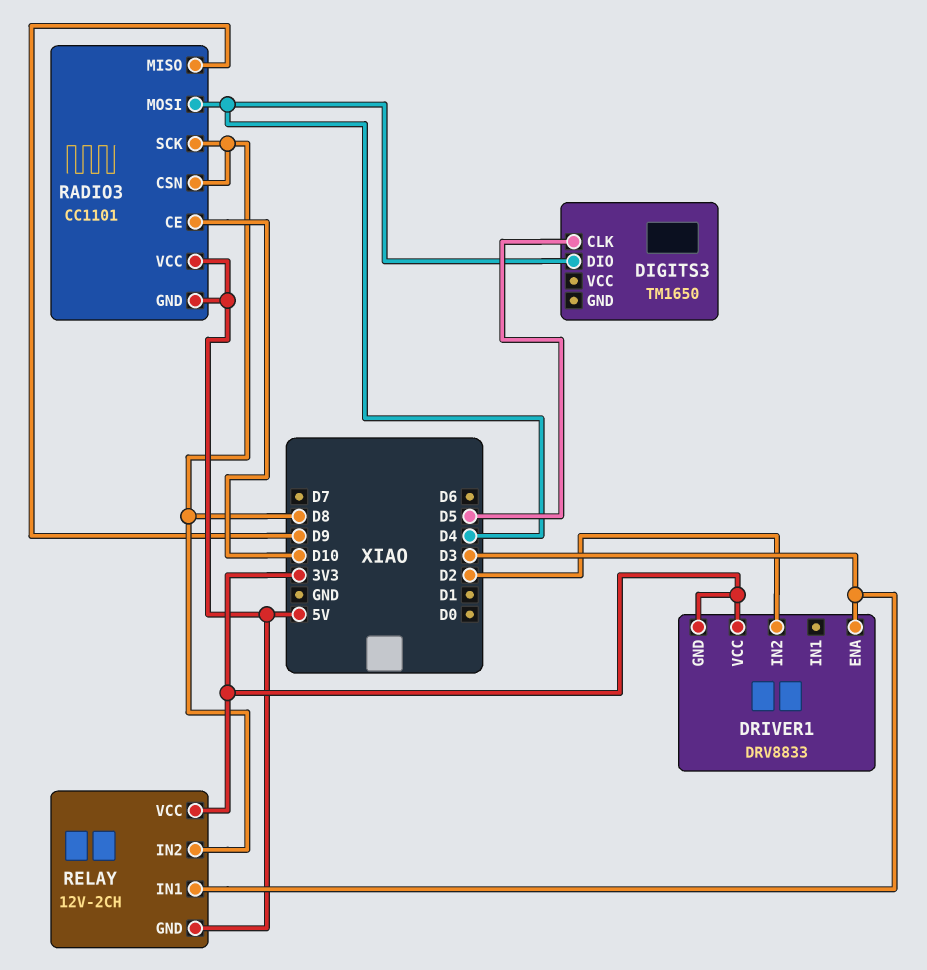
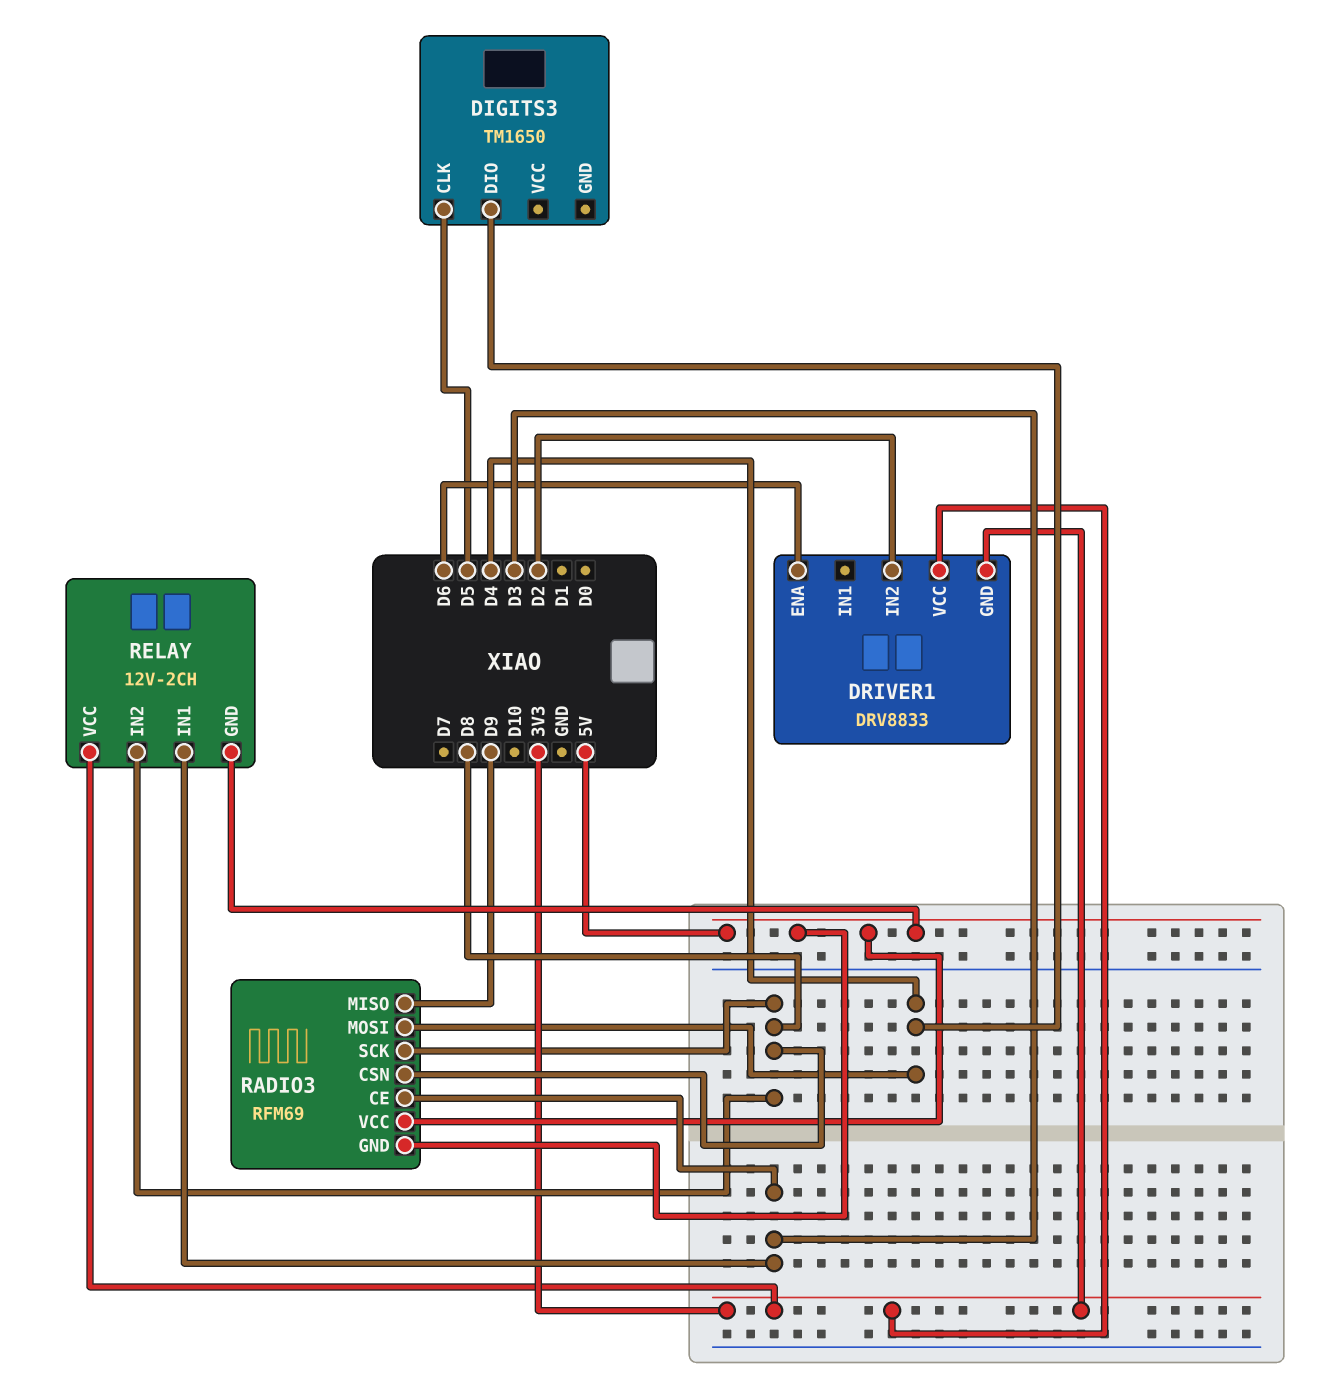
DRIVER1 pin ENA: D3 -> D6
RADIO3: CC1101 -> RFM69
RADIO3 pin CE: D10 -> D3

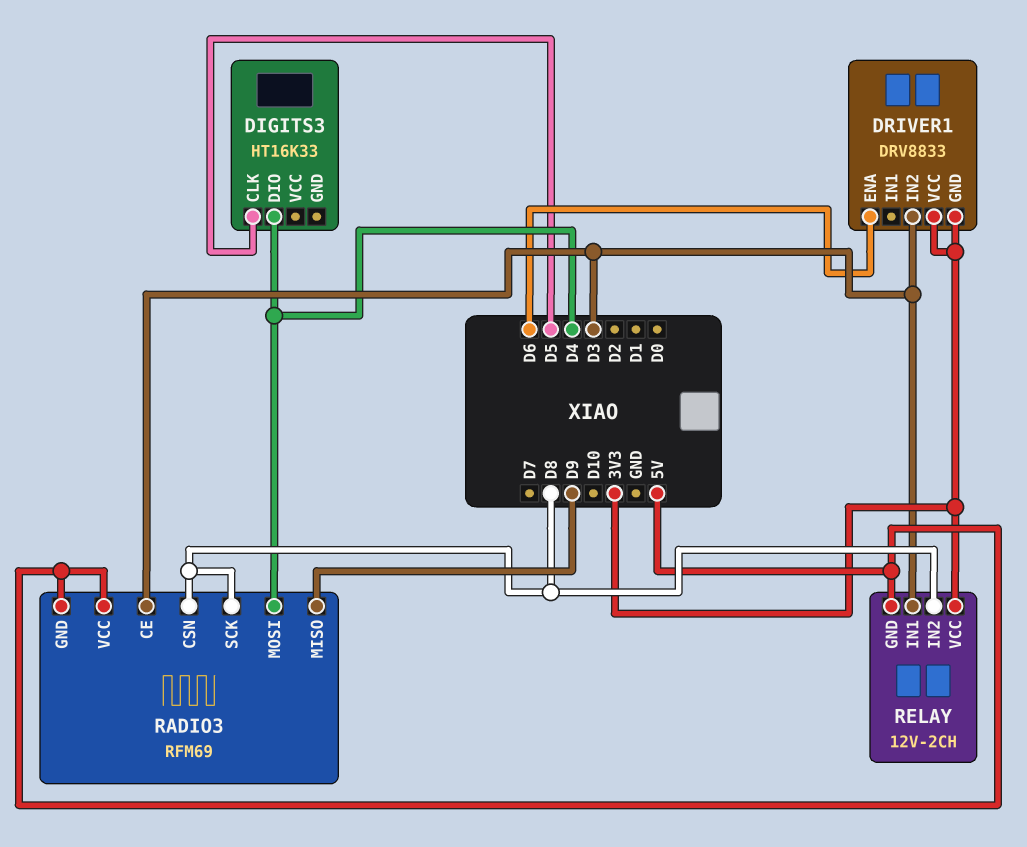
DIGITS3: TM1650 -> HT16K33
DRIVER1 pin IN2: D2 -> D3

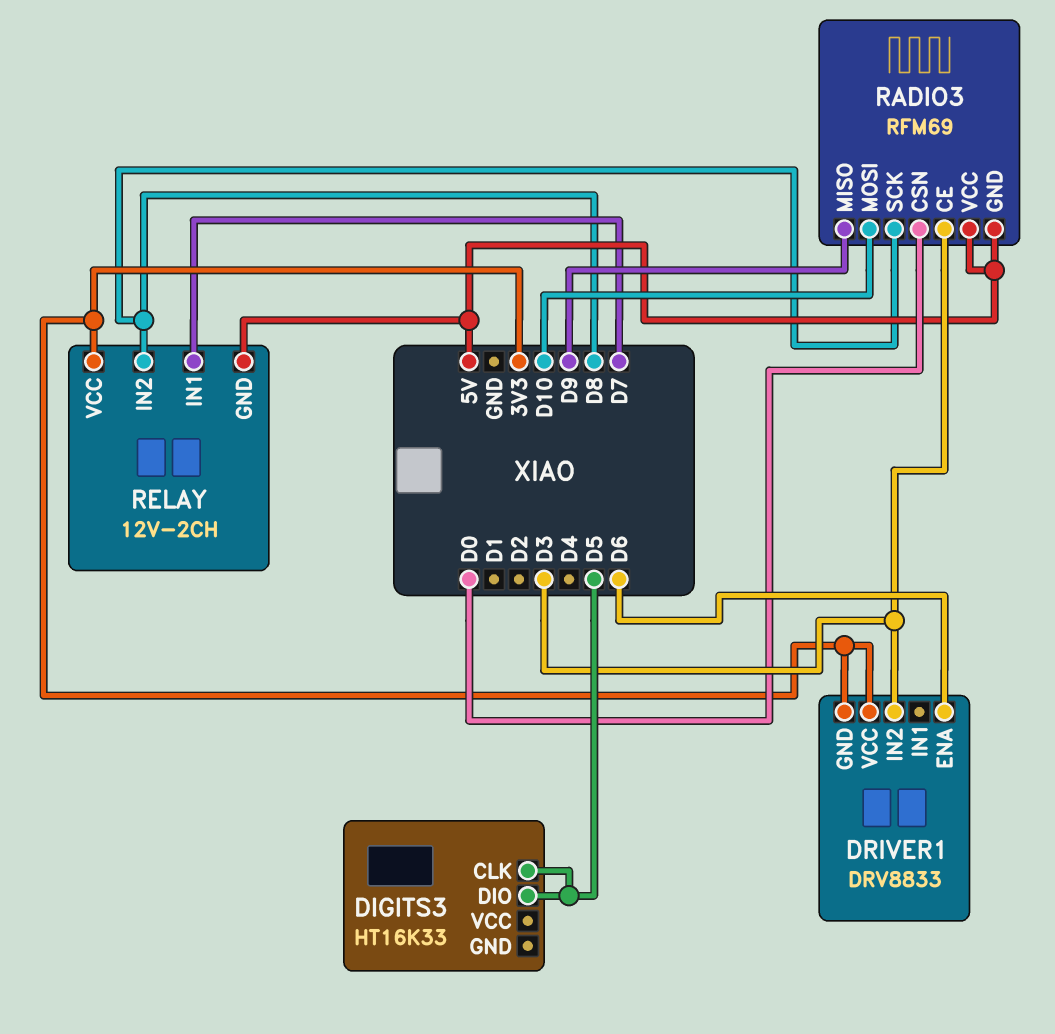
DIGITS3 pin DIO: D4 -> D5
RADIO3 pin CSN: D8 -> D0
RADIO3 pin MOSI: D4 -> D10
RELAY pin IN1: D3 -> D7

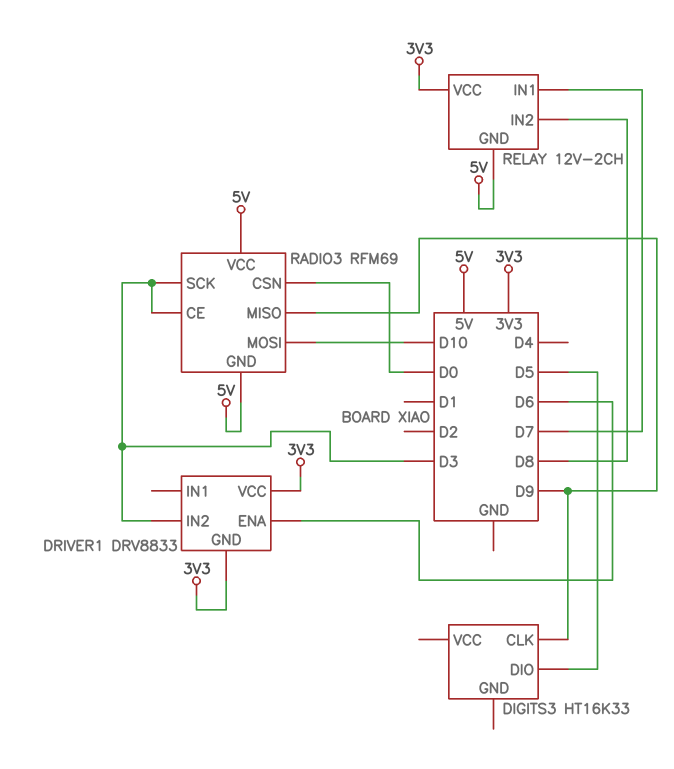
DIGITS3 pin CLK: D5 -> D9
RADIO3 pin SCK: D8 -> D3

